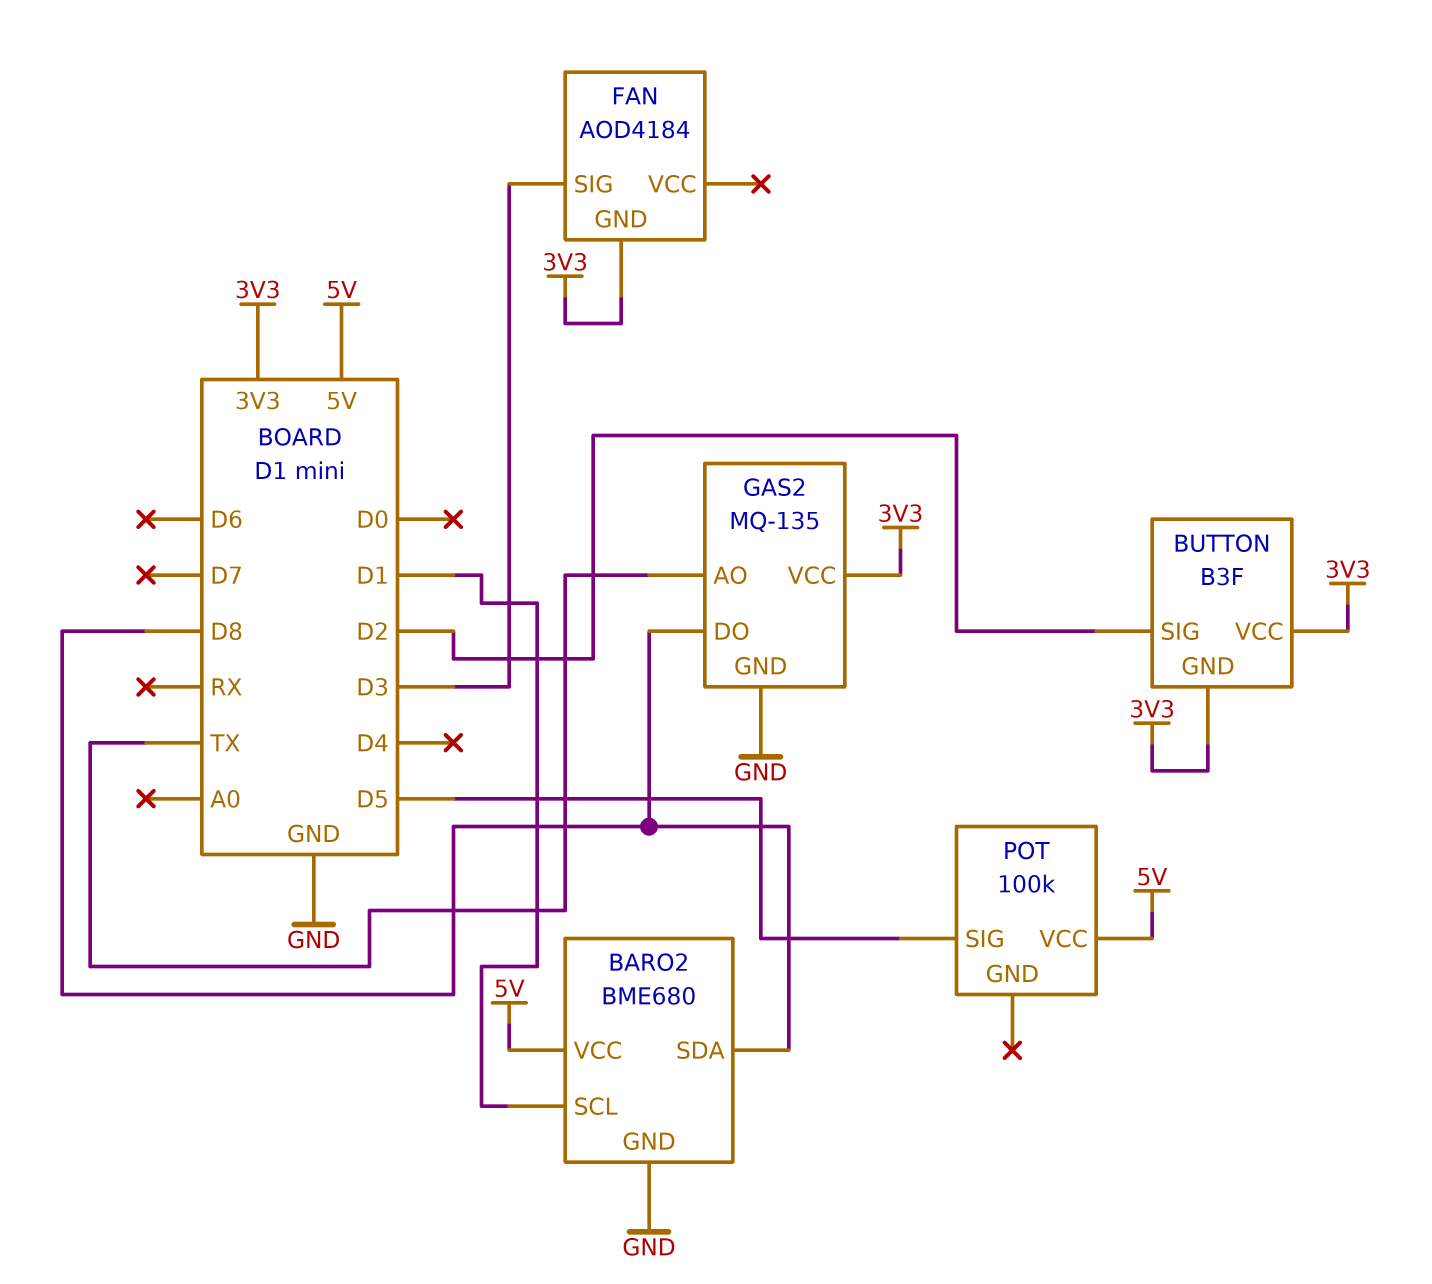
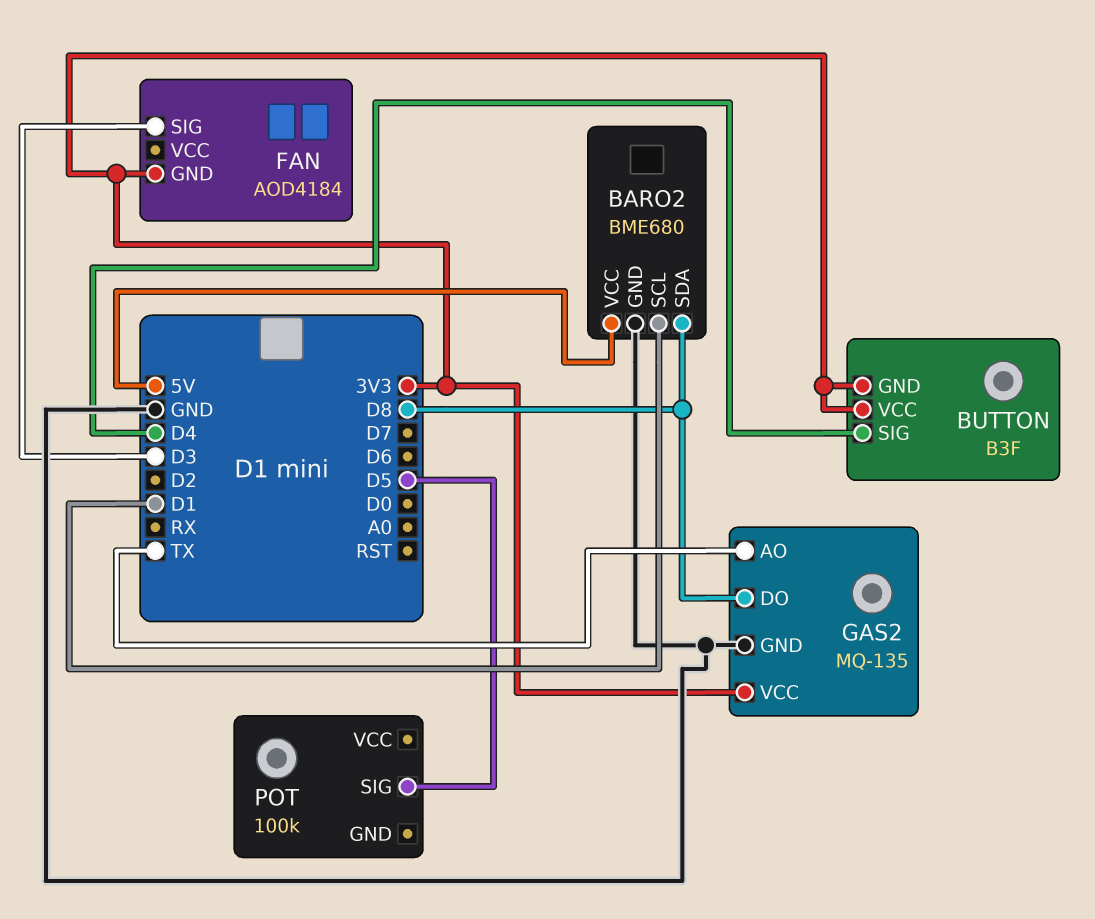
BUTTON pin SIG: D2 -> D4
POT pin VCC: 5V -> none

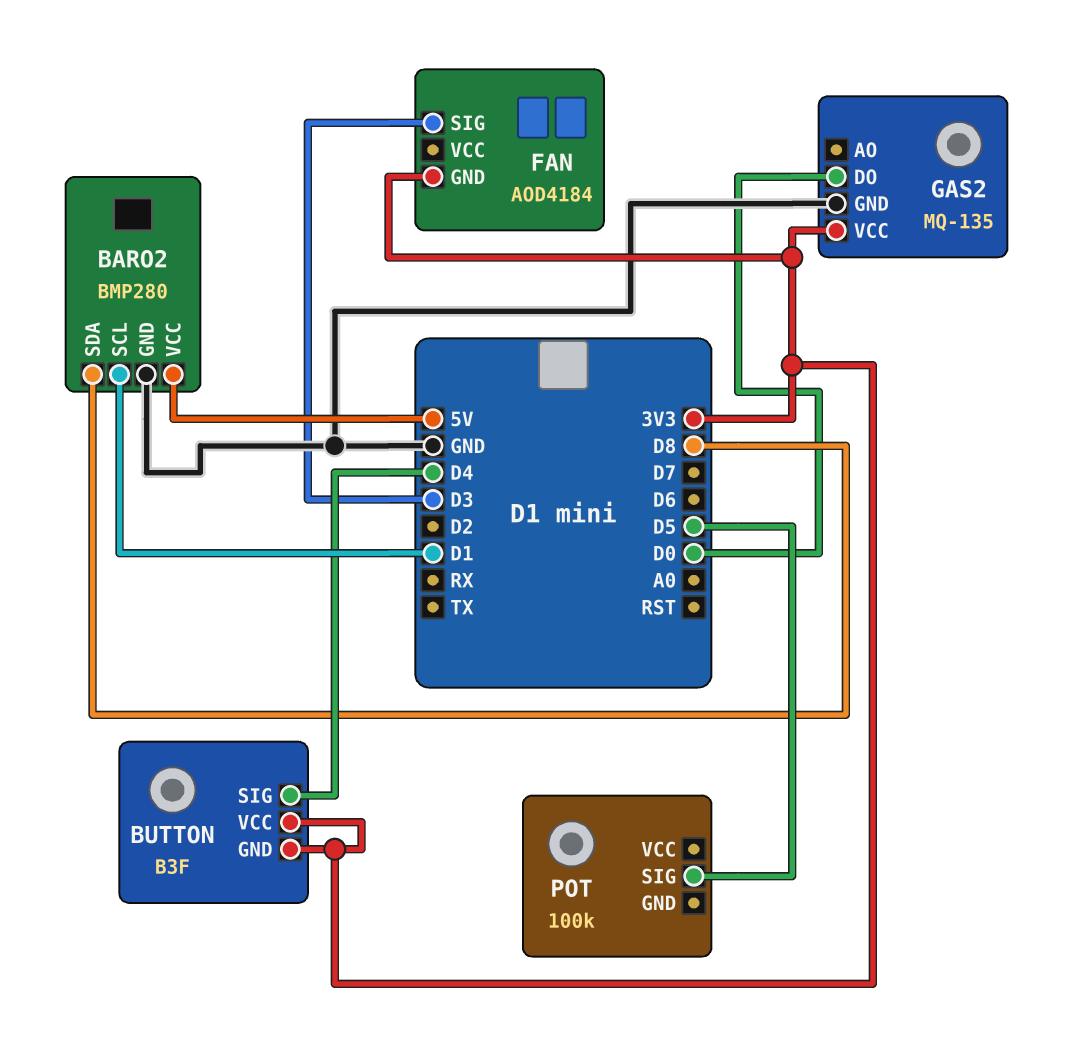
BARO2: BME680 -> BMP280
GAS2 pin AO: TX -> none
GAS2 pin DO: D8 -> D0

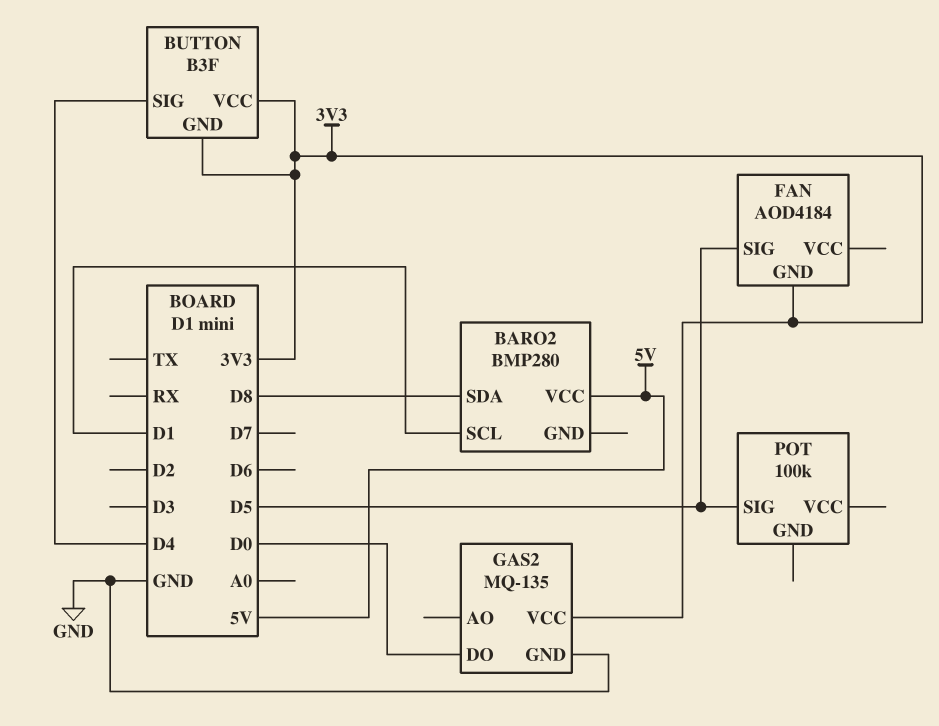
BARO2 pin GND: GND -> none
FAN pin SIG: D3 -> D5

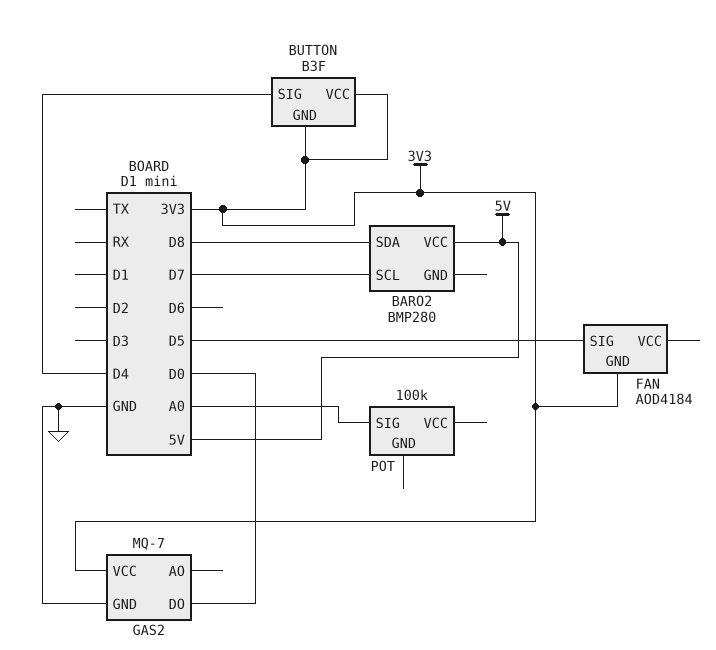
BARO2 pin SCL: D1 -> D7
GAS2: MQ-135 -> MQ-7
POT pin SIG: D5 -> A0

